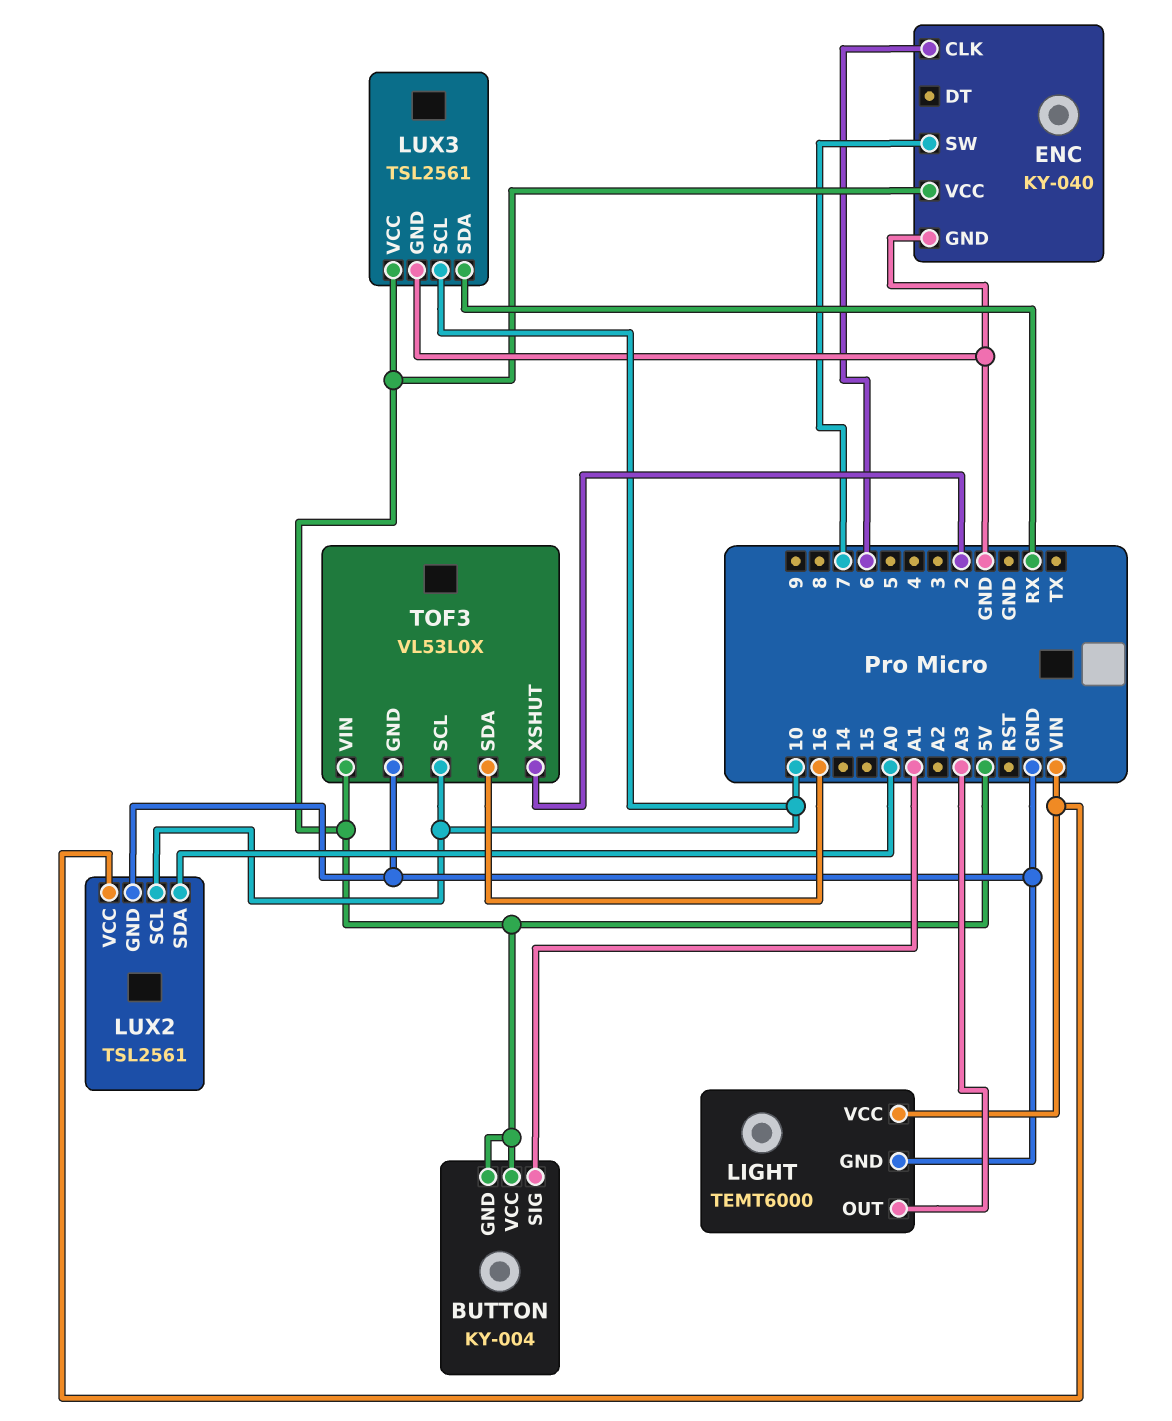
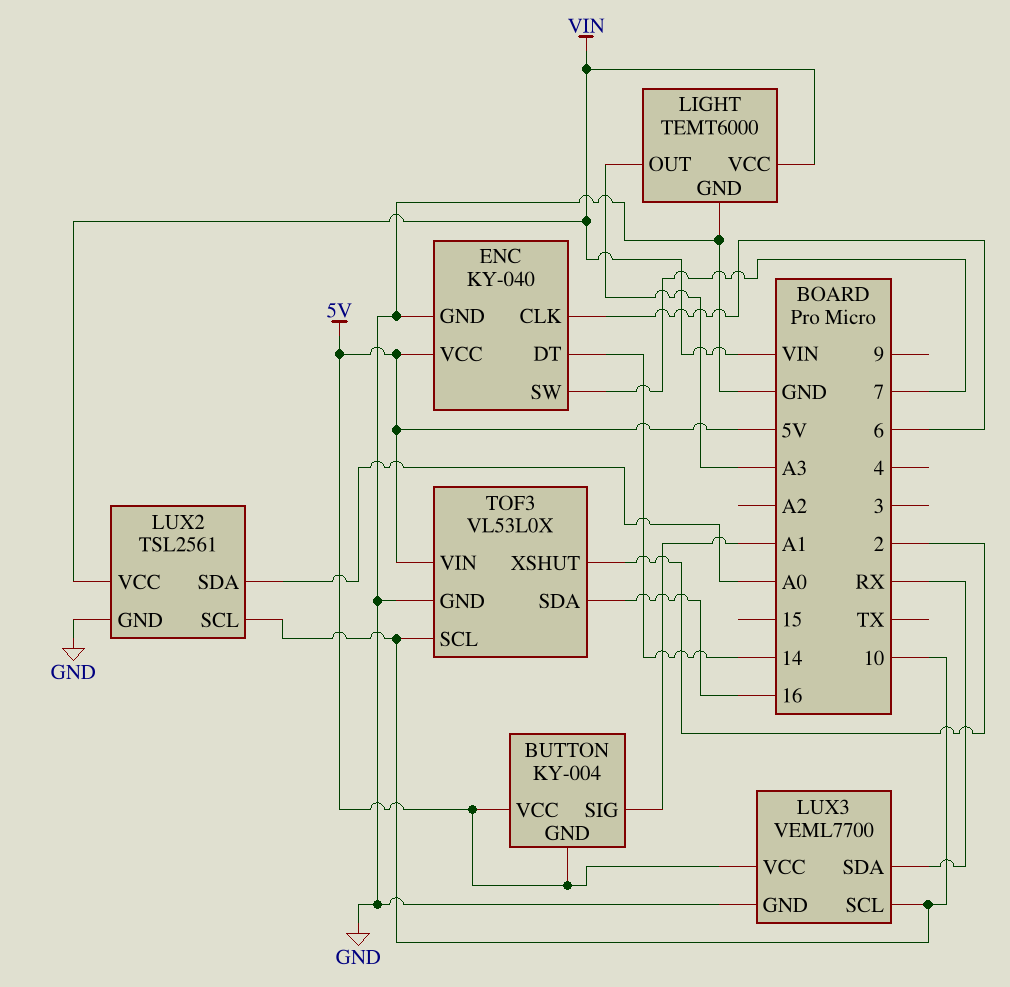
ENC pin DT: none -> 14
LUX3: TSL2561 -> VEML7700

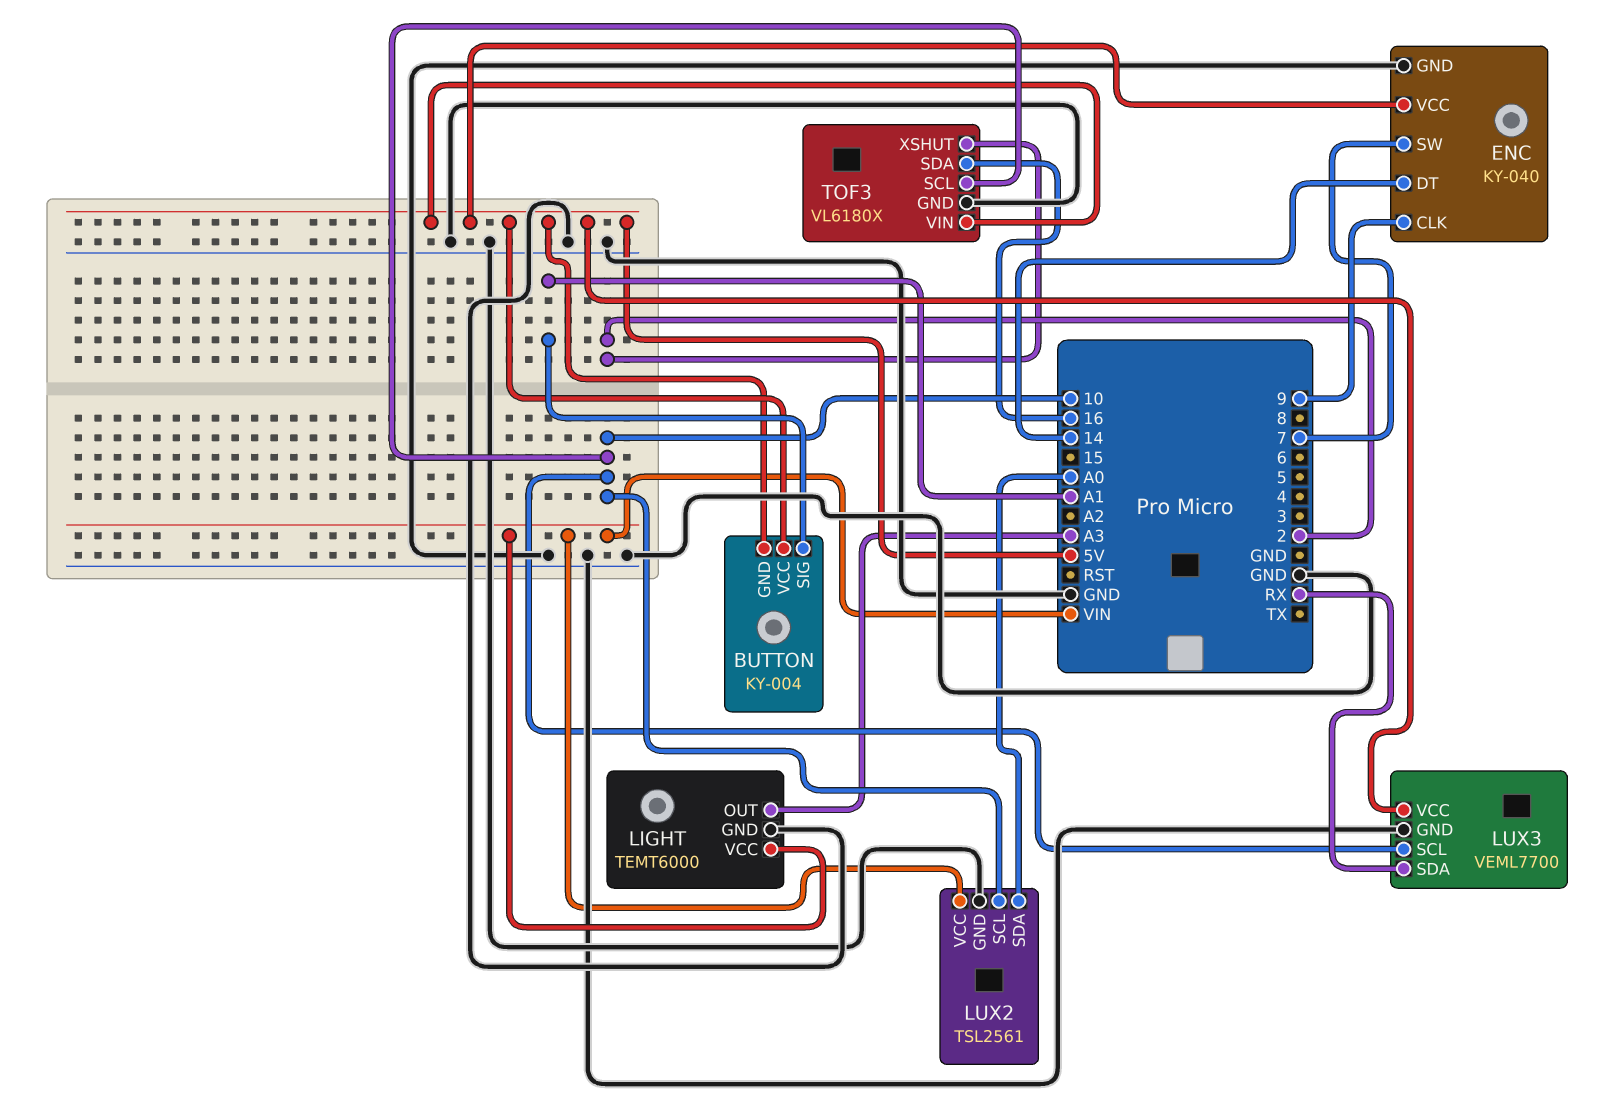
ENC pin CLK: 6 -> 9
TOF3: VL53L0X -> VL6180X

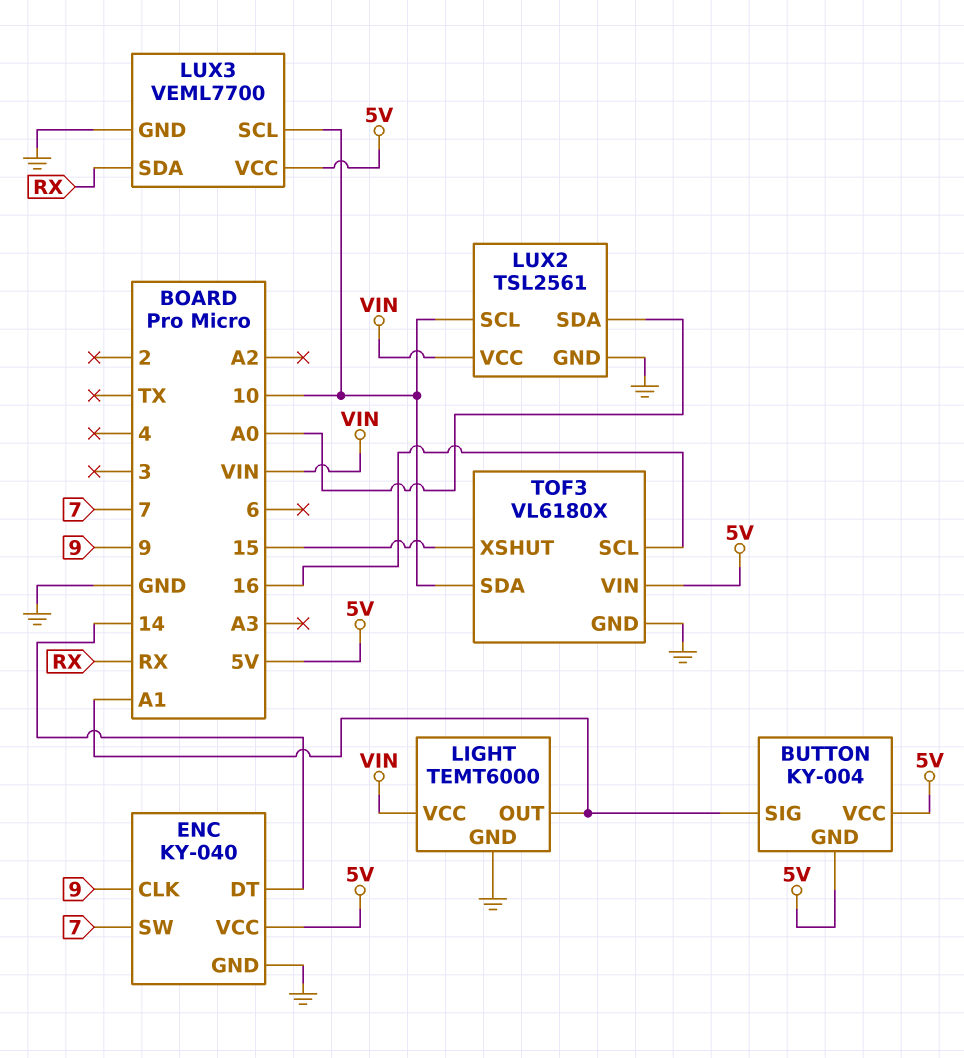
LIGHT pin OUT: A3 -> A1
TOF3 pin SCL: 10 -> 16
TOF3 pin SDA: 16 -> 10
TOF3 pin XSHUT: 2 -> 15

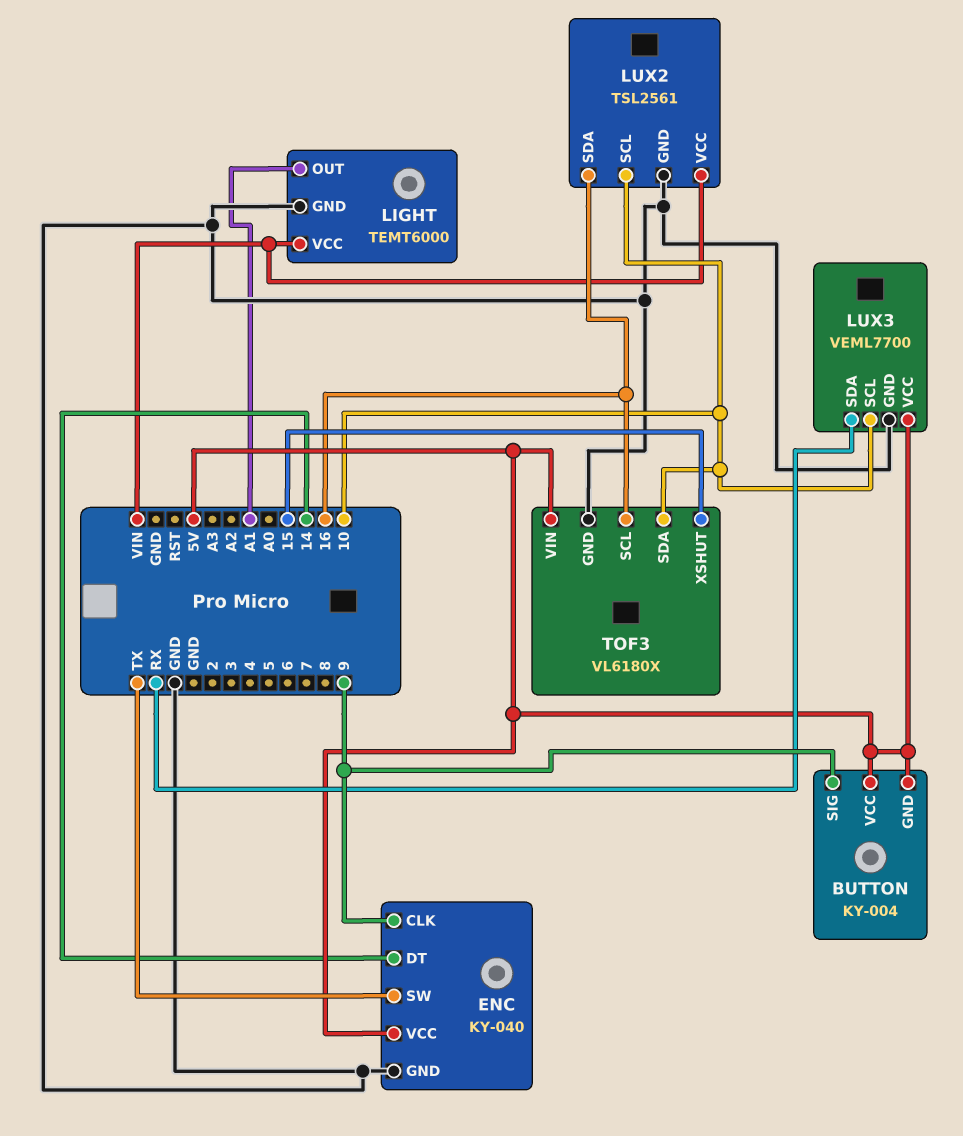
BUTTON pin SIG: A1 -> 9
ENC pin SW: 7 -> TX
LUX2 pin SDA: A0 -> 16

